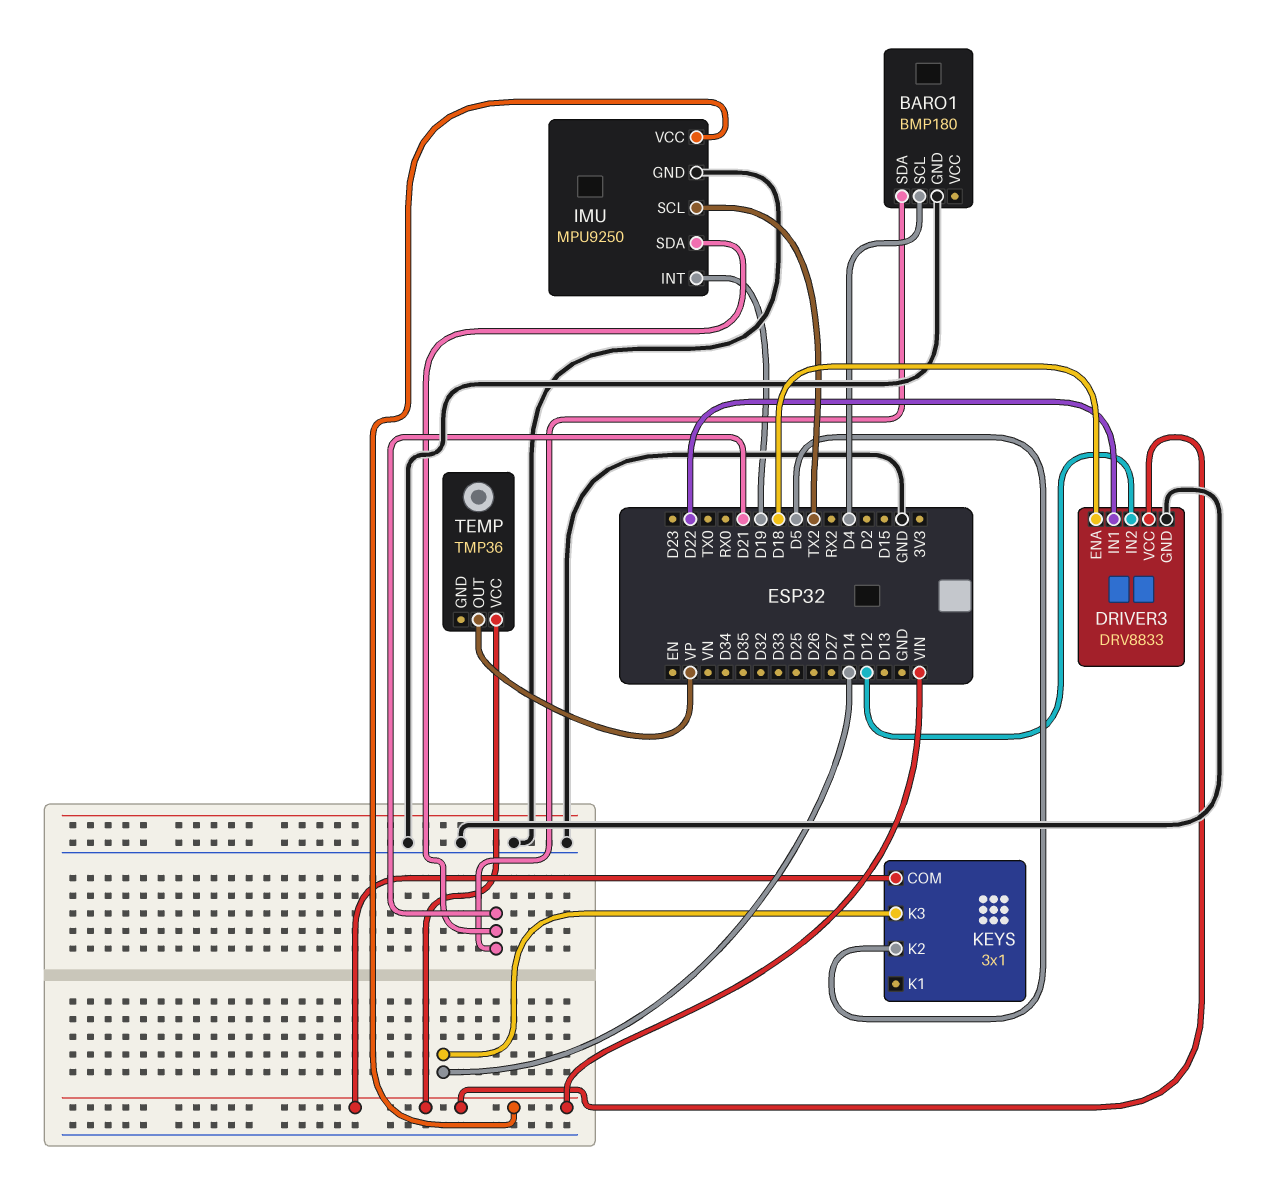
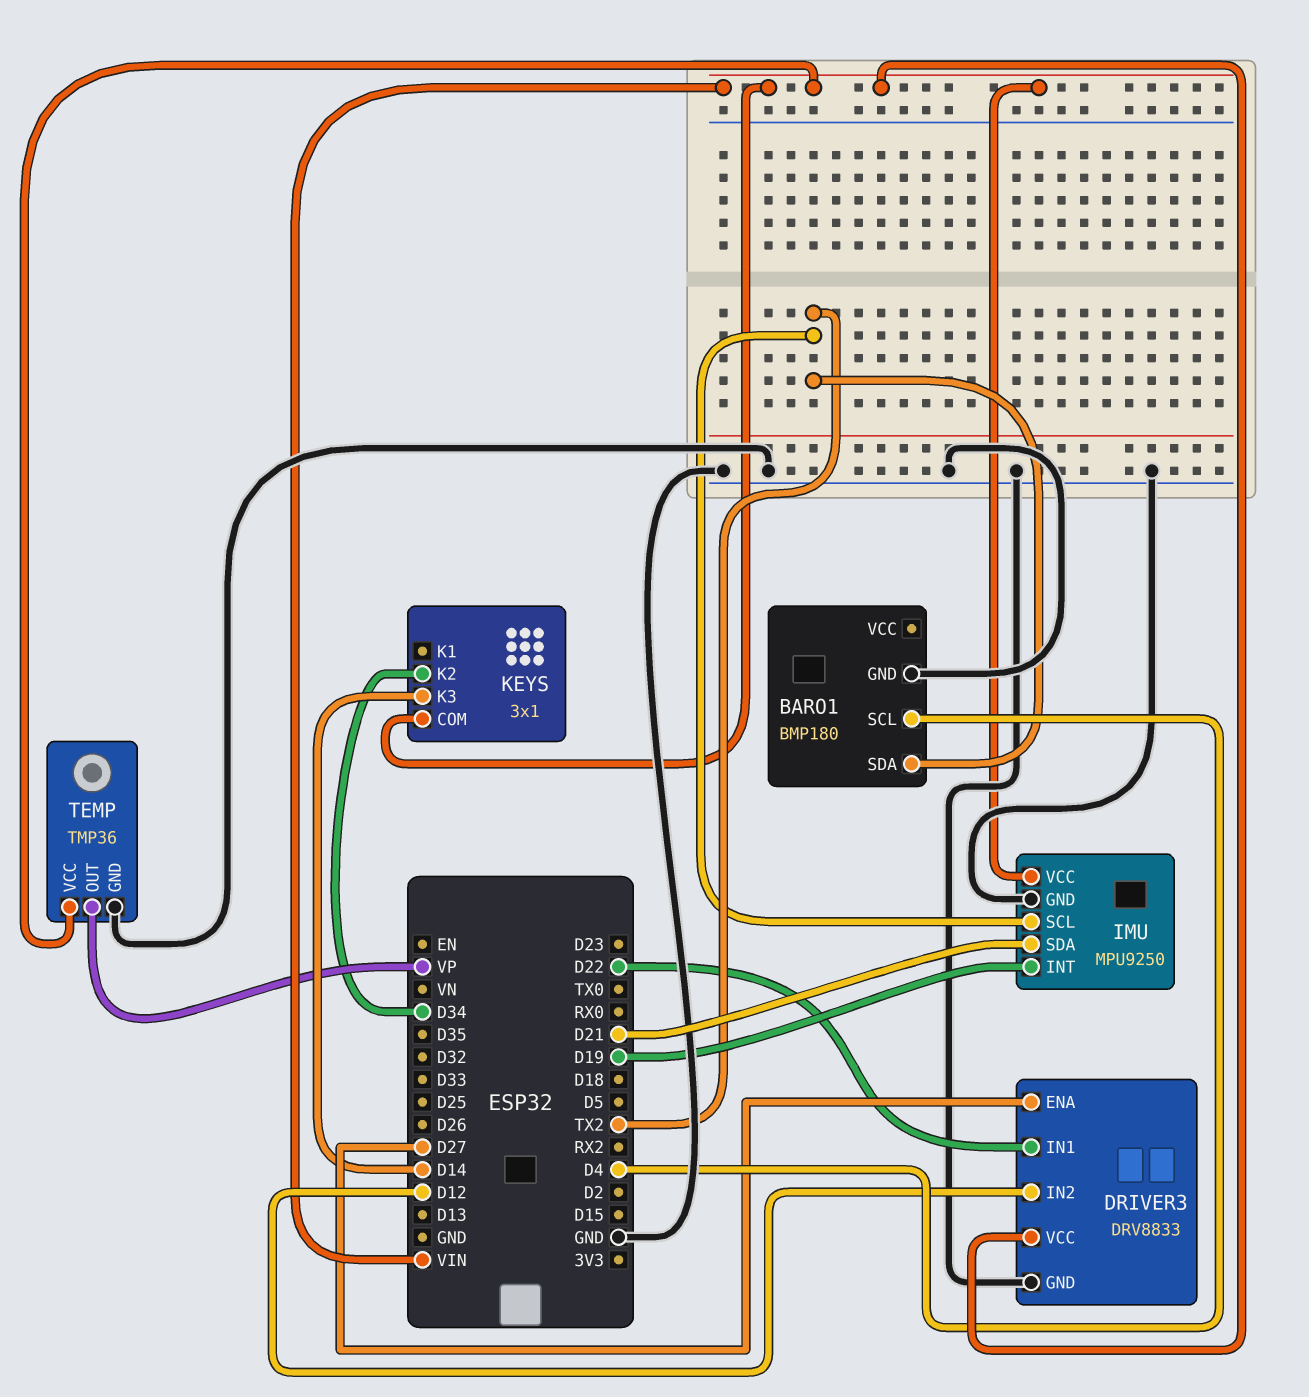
BARO1 pin SDA: D21 -> TX2
DRIVER3 pin ENA: D18 -> D27
KEYS pin K2: D5 -> D34
TEMP pin GND: none -> GND

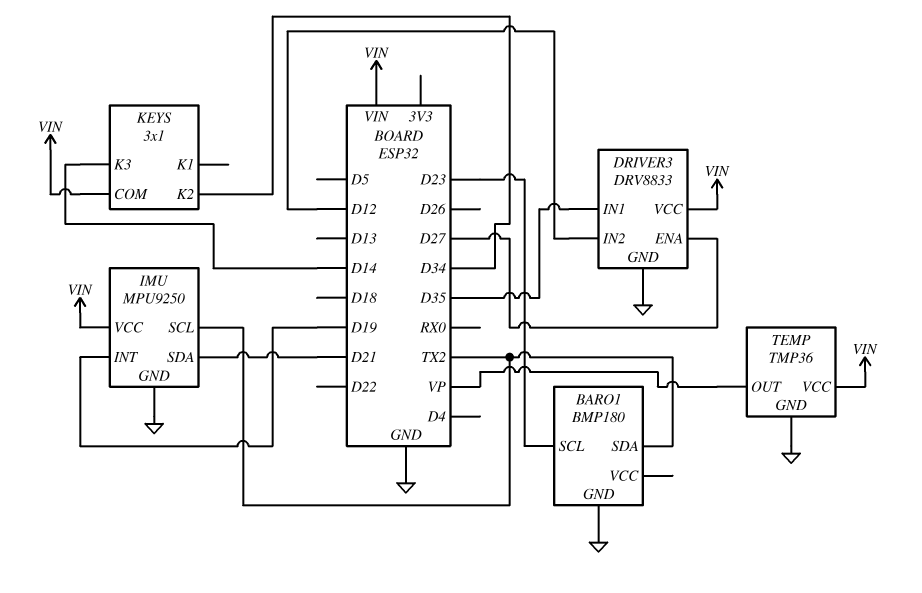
BARO1 pin SCL: D4 -> D23
DRIVER3 pin IN1: D22 -> D35

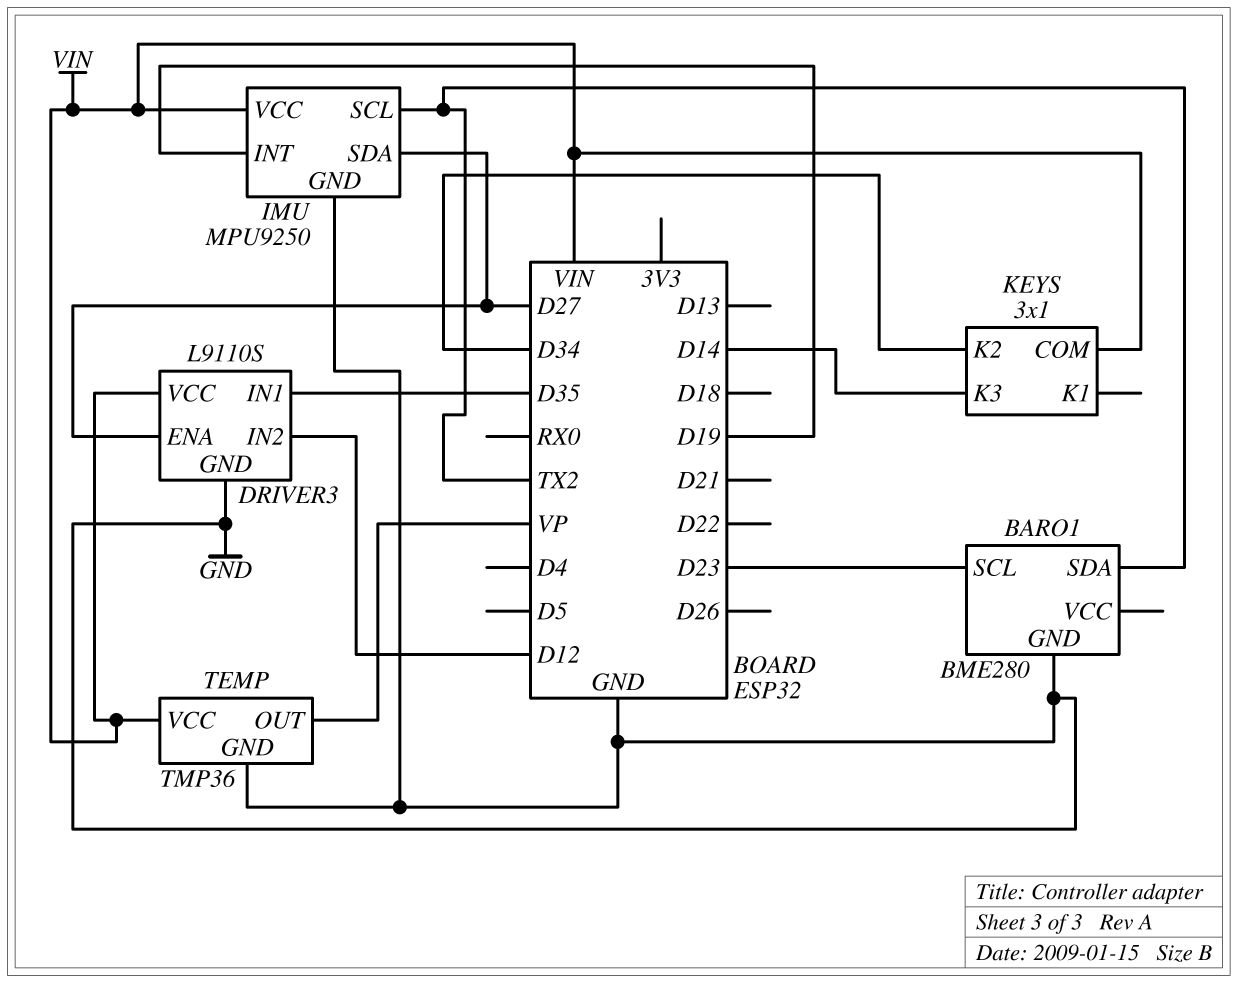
BARO1: BMP180 -> BME280
DRIVER3: DRV8833 -> L9110S
IMU pin SDA: D21 -> D27

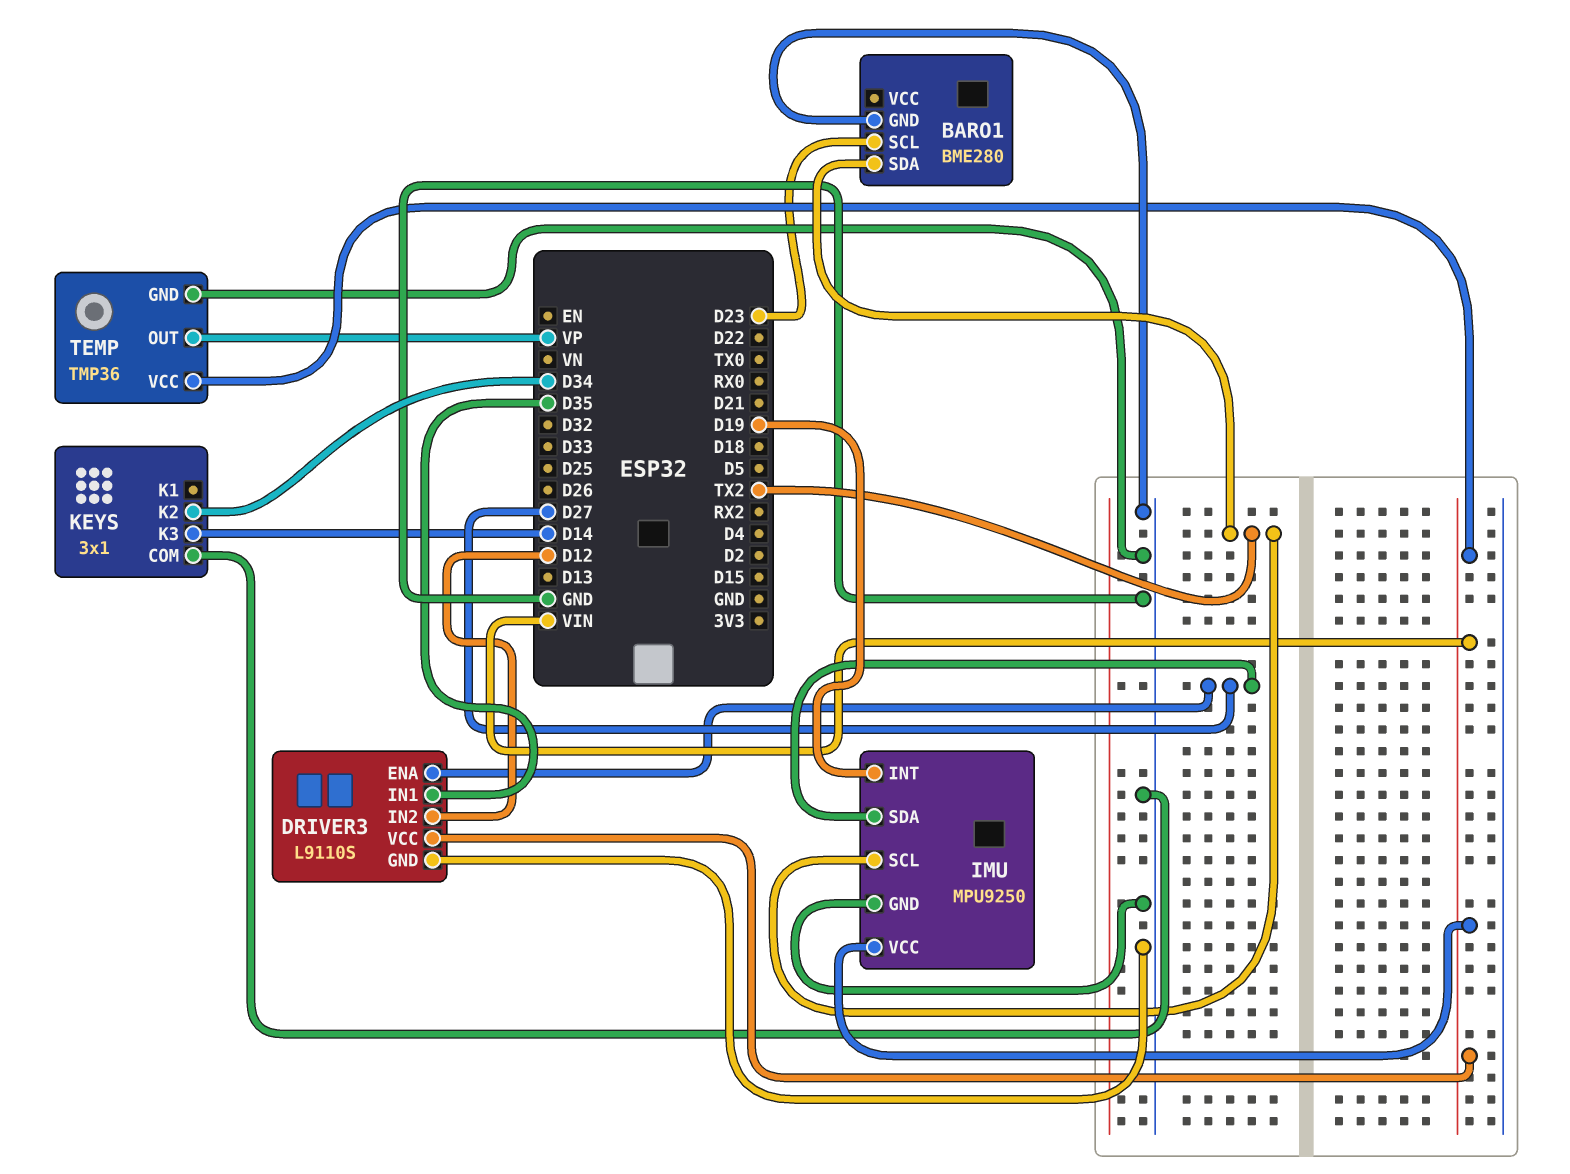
KEYS pin COM: VIN -> GND

